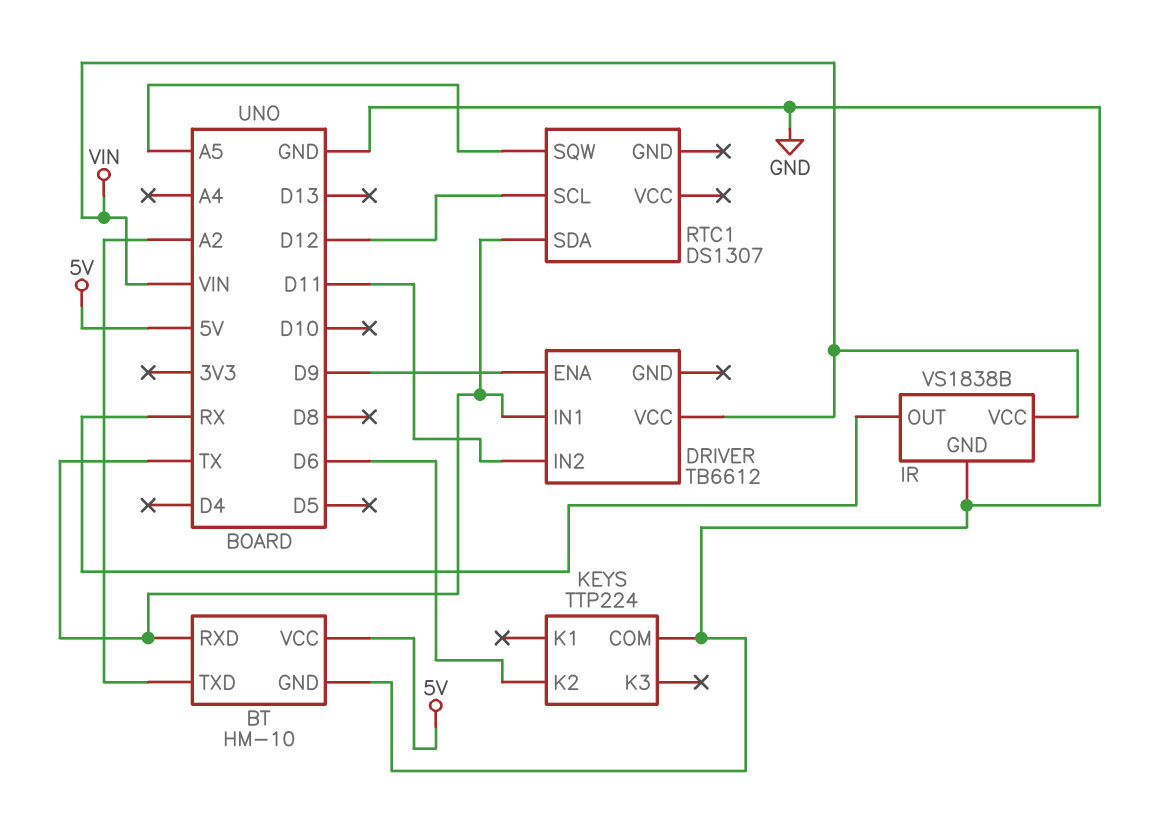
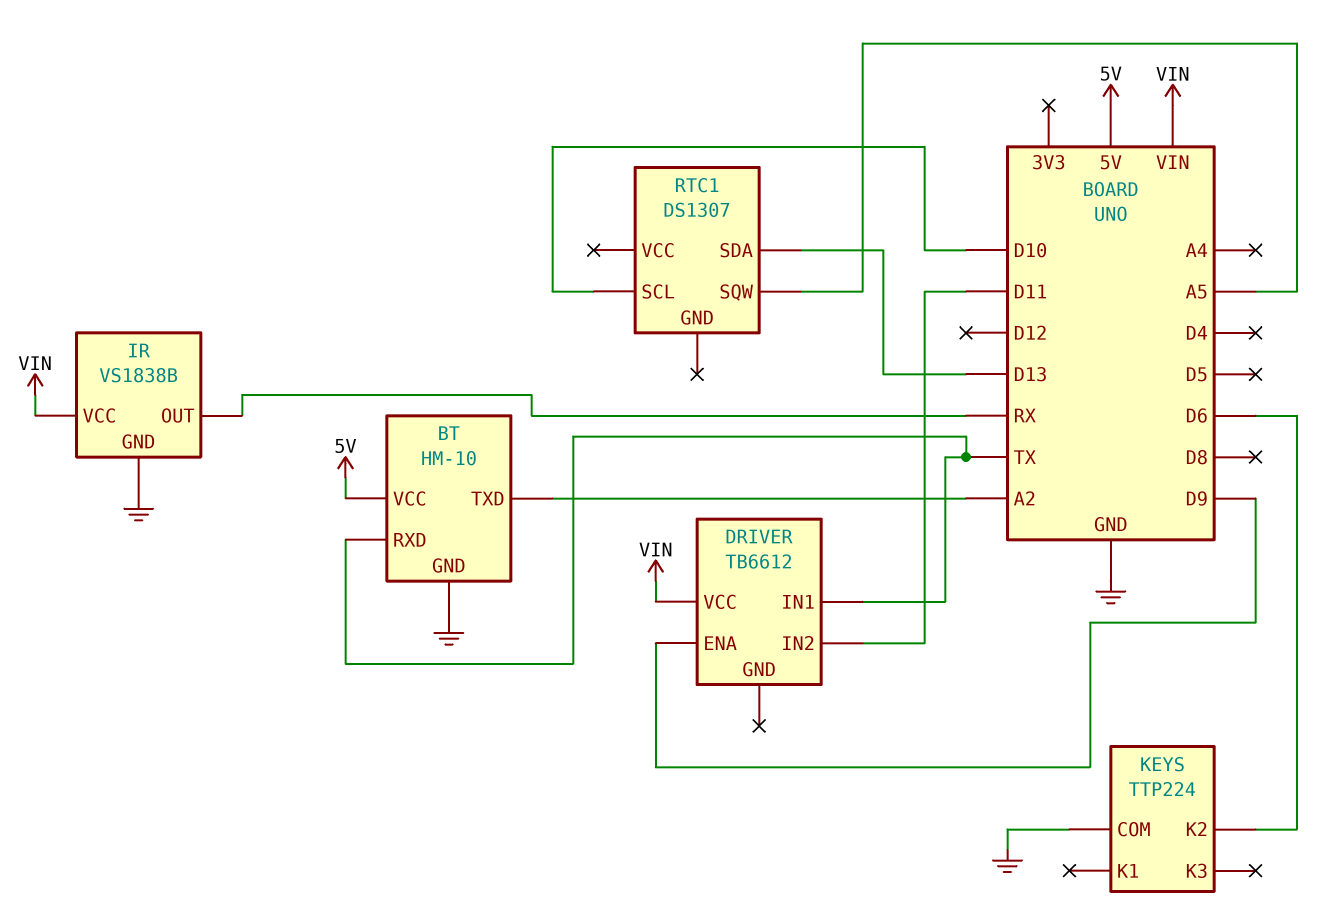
RTC1 pin SCL: D12 -> D10
RTC1 pin SDA: TX -> D13

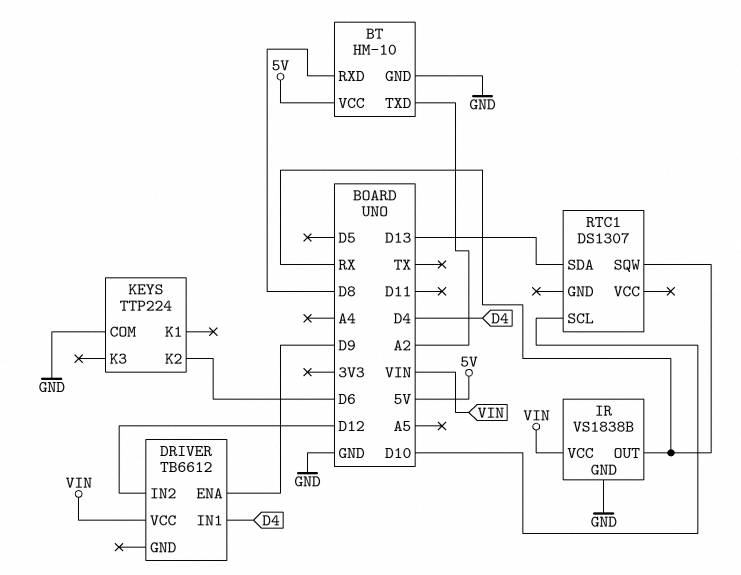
BT pin RXD: TX -> D8
DRIVER pin IN1: TX -> D4
DRIVER pin IN2: D11 -> D12
RTC1 pin SQW: A5 -> RX

